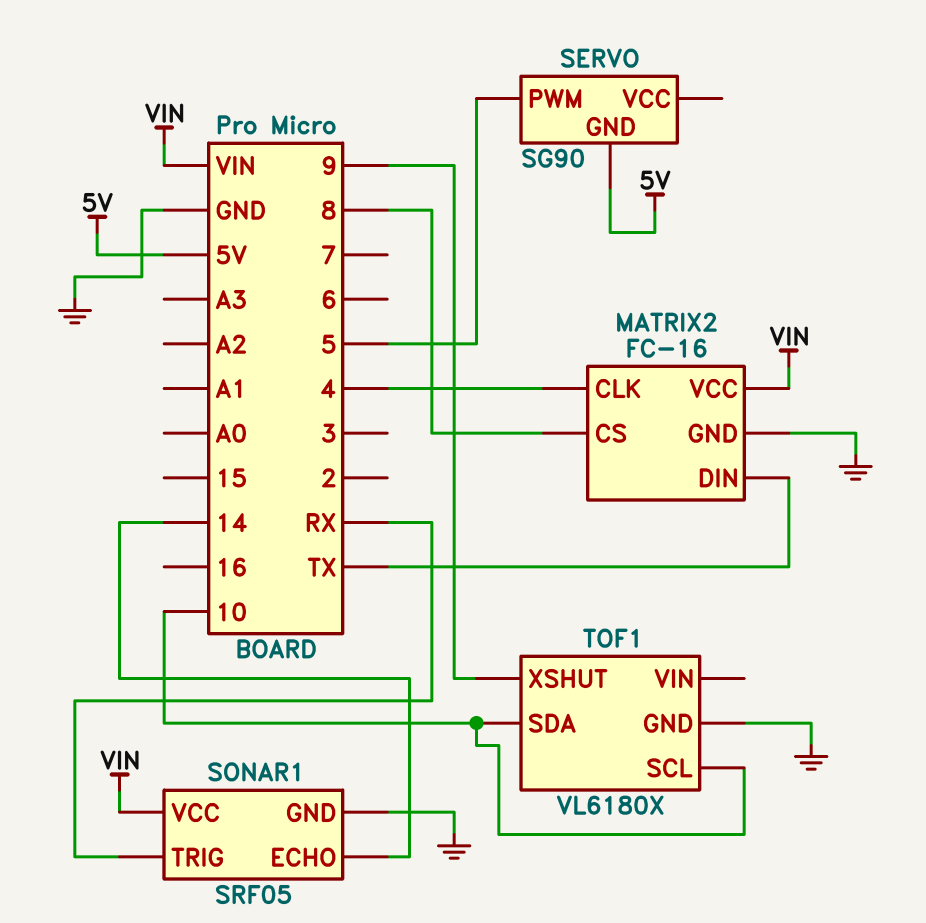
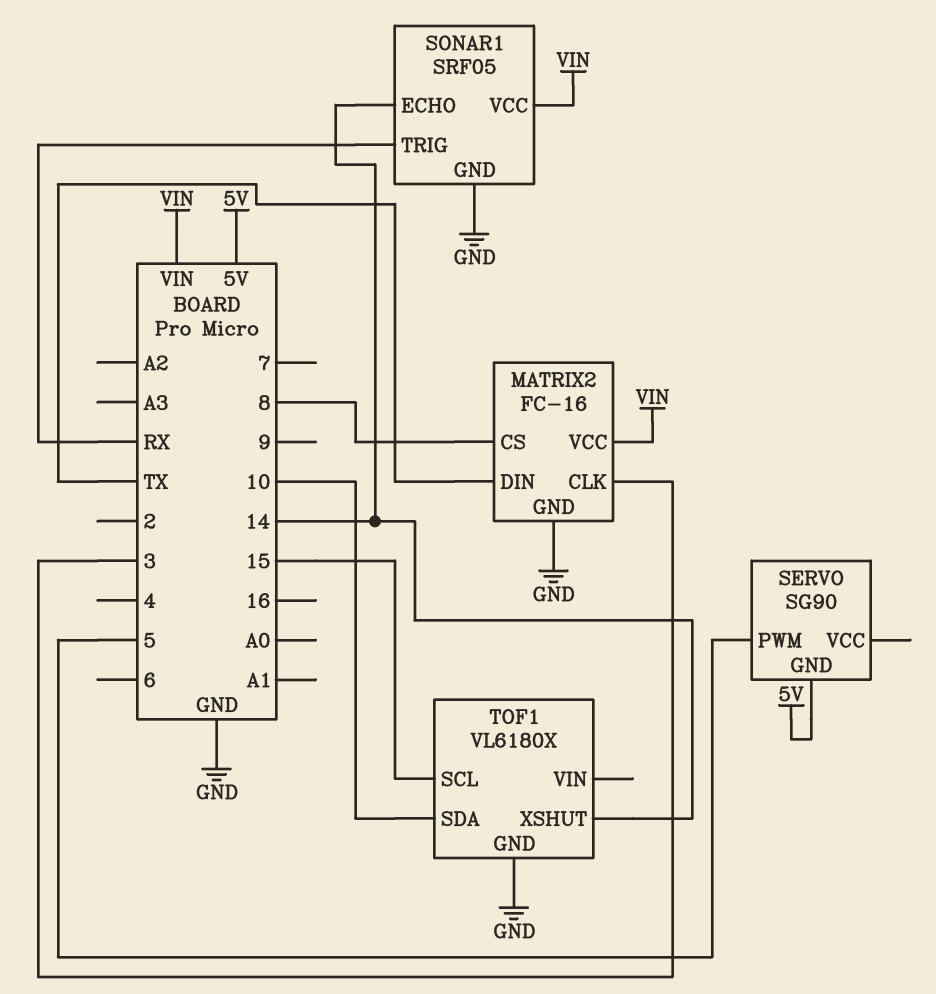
MATRIX2 pin CLK: 4 -> 3
TOF1 pin SCL: 10 -> 15
TOF1 pin XSHUT: 9 -> 14

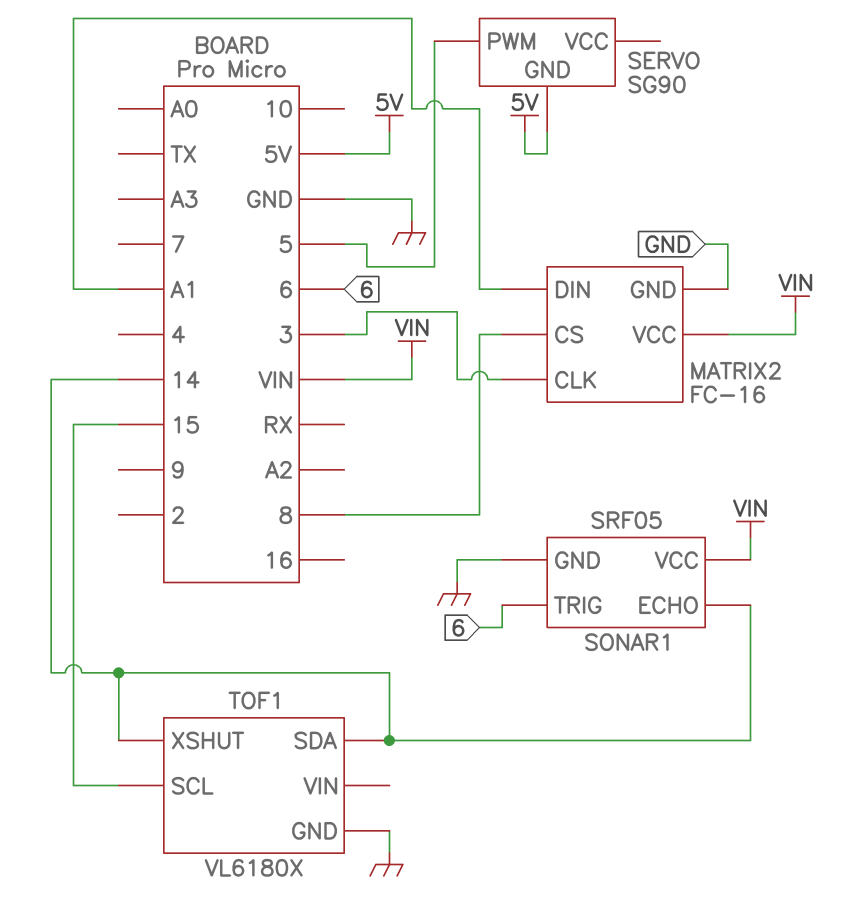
MATRIX2 pin DIN: TX -> A1
SONAR1 pin TRIG: RX -> 6
TOF1 pin SDA: 10 -> 14

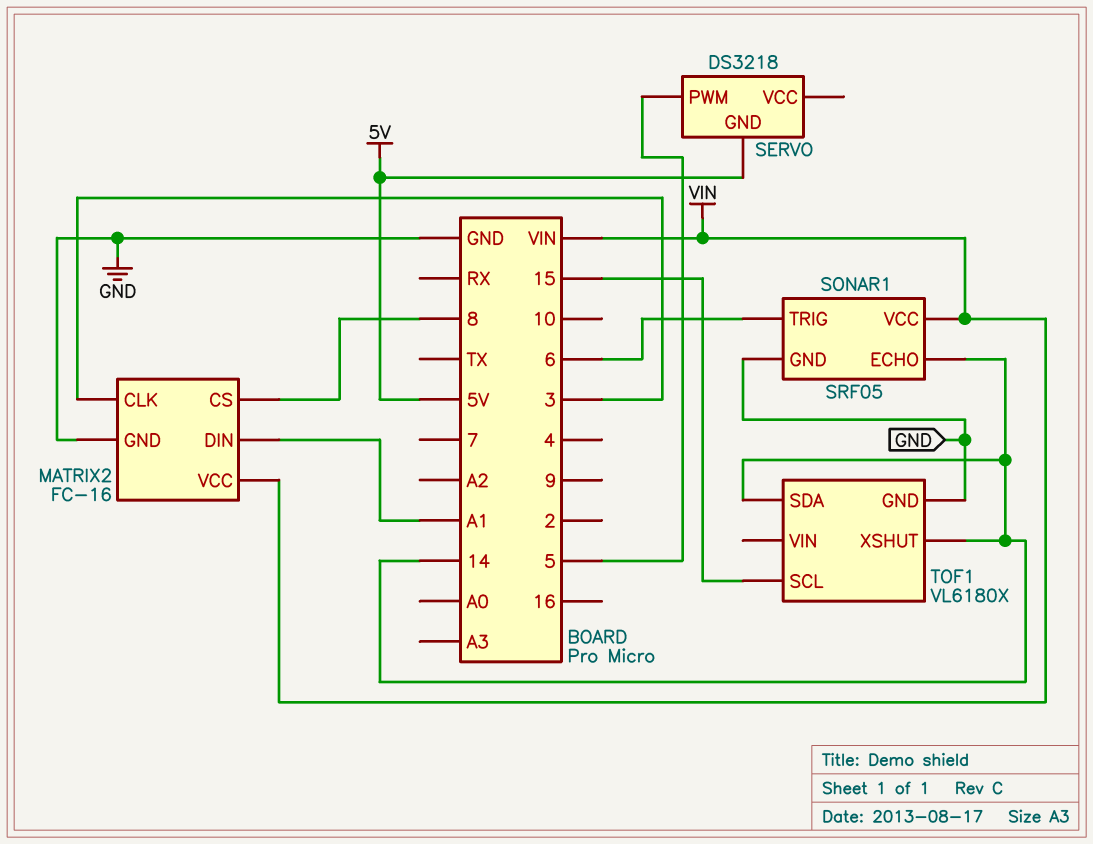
SERVO: SG90 -> DS3218

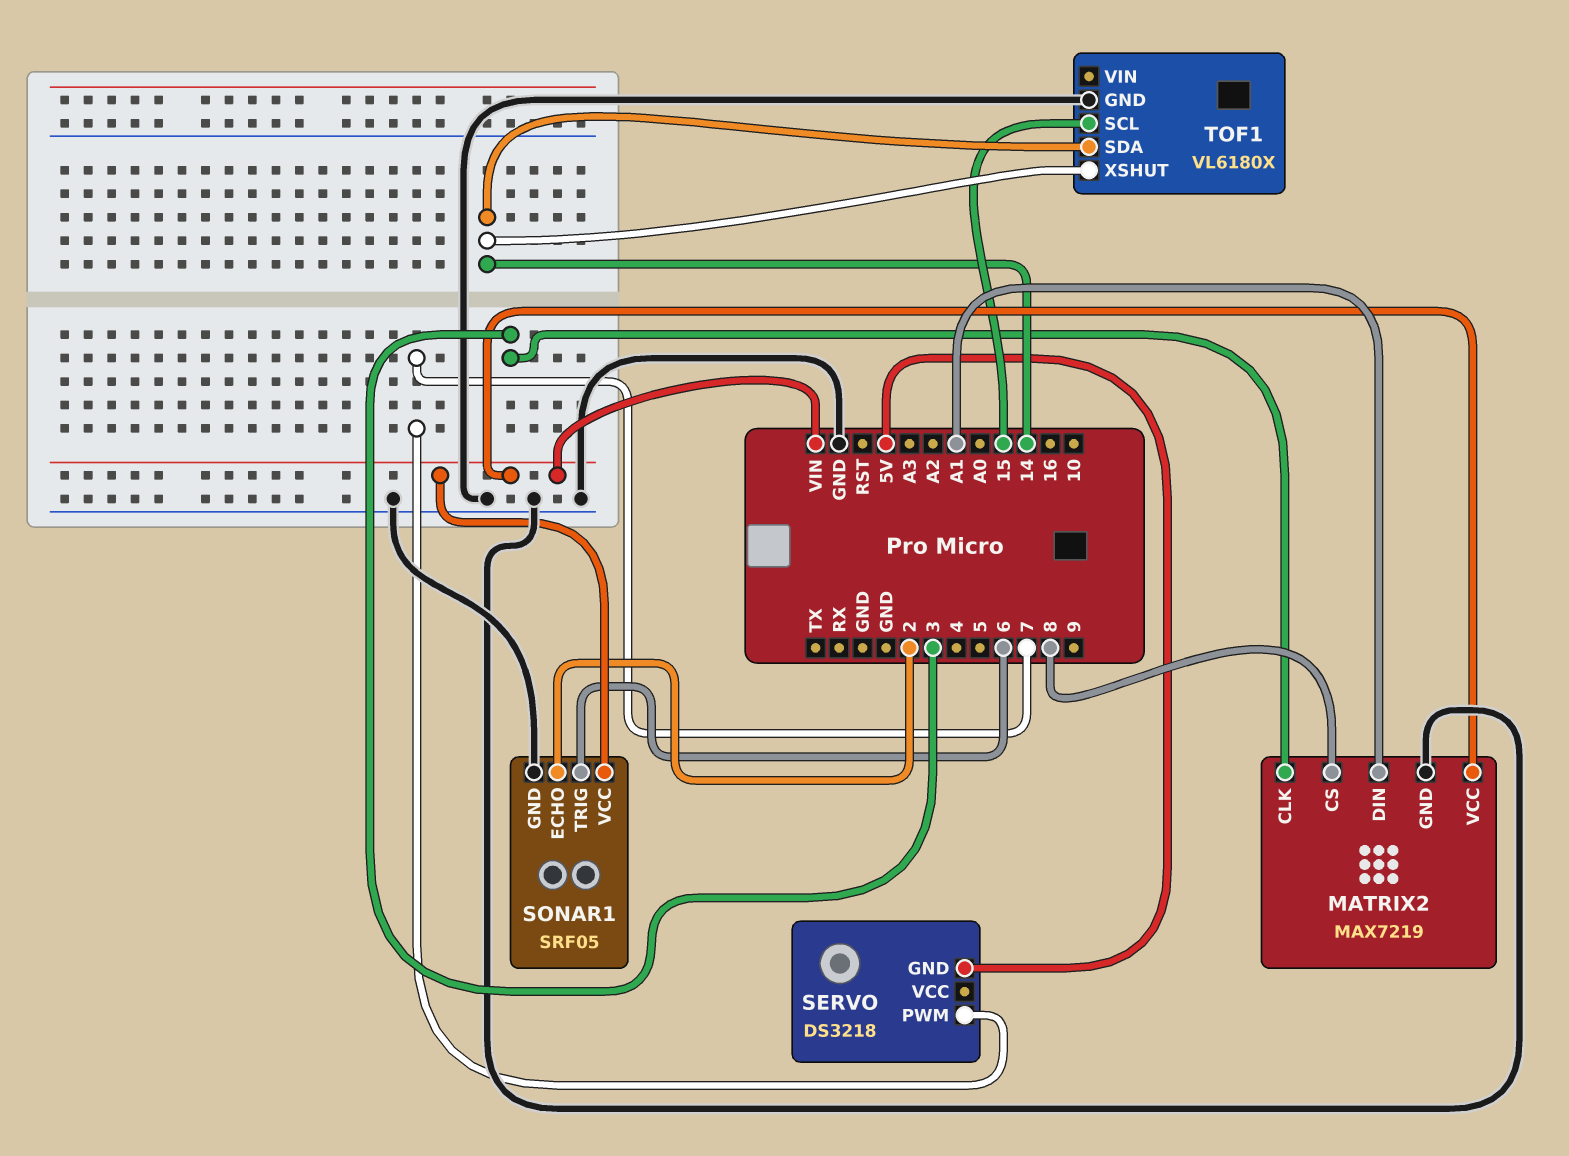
MATRIX2: FC-16 -> MAX7219
SERVO pin PWM: 5 -> 7
SONAR1 pin ECHO: 14 -> 2

